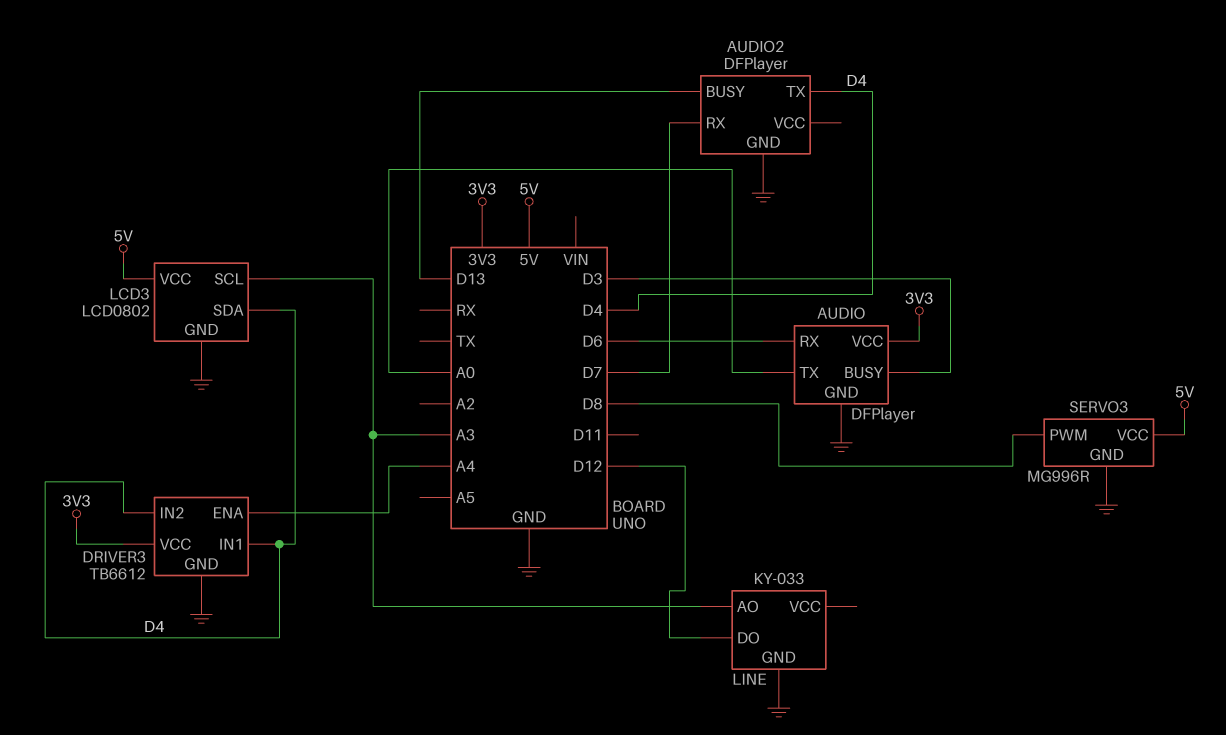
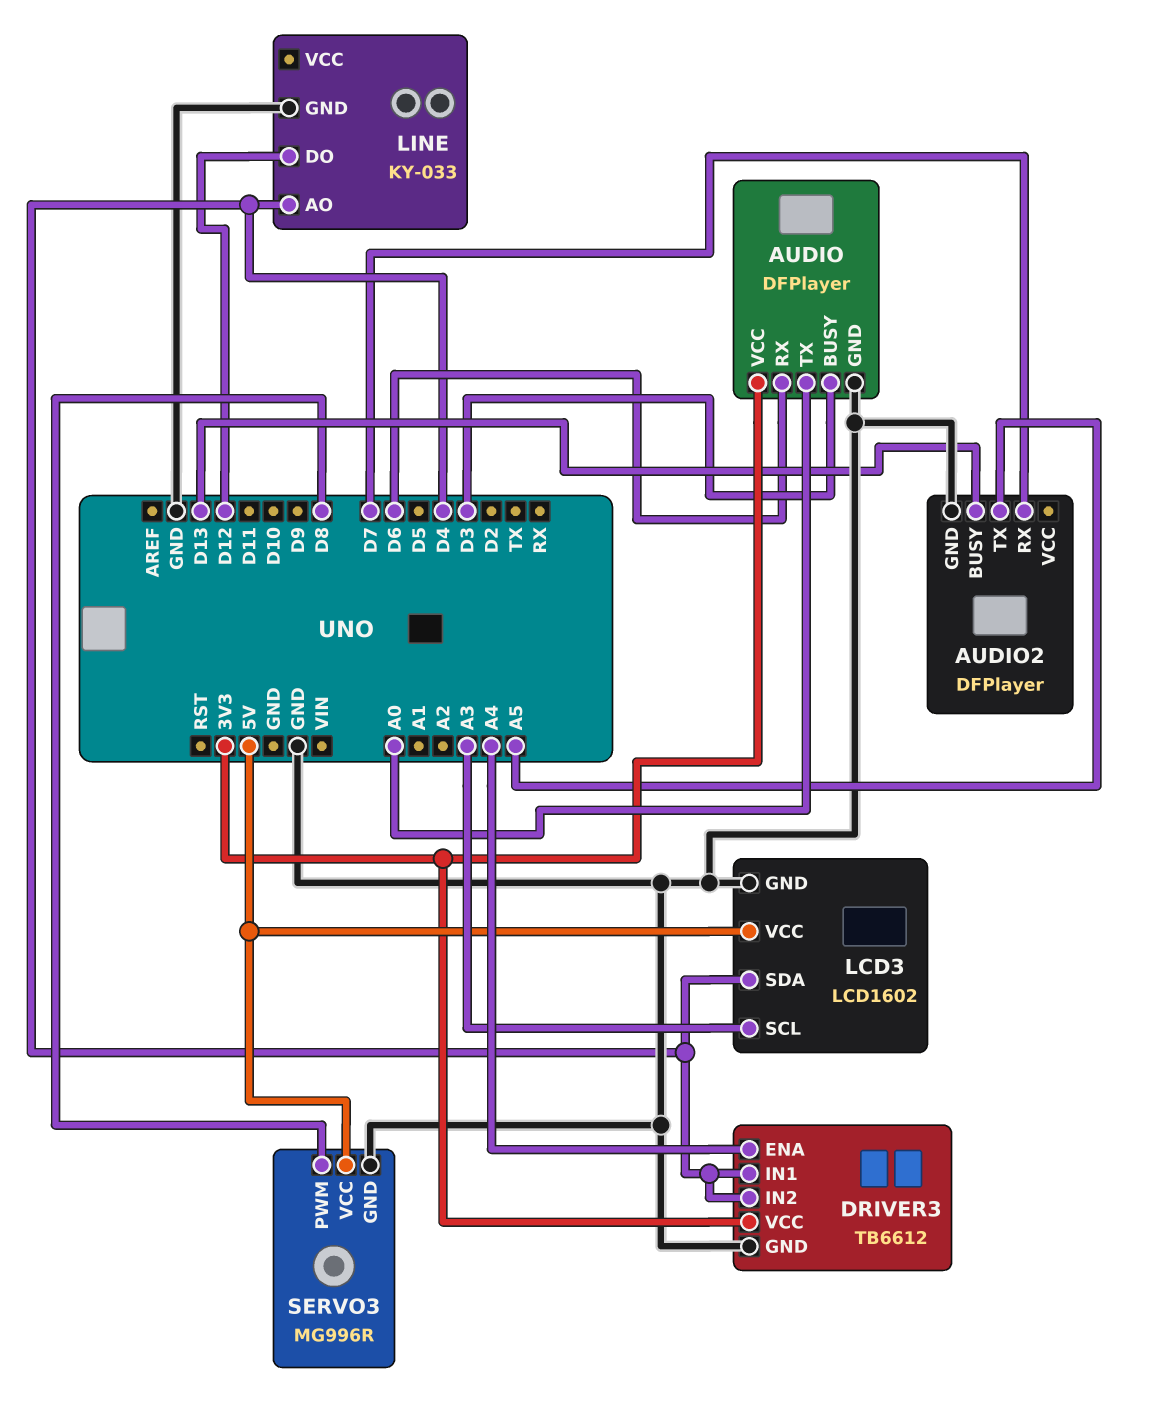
AUDIO2 pin TX: D4 -> A5
LCD3: LCD0802 -> LCD1602
LINE pin AO: A3 -> D4

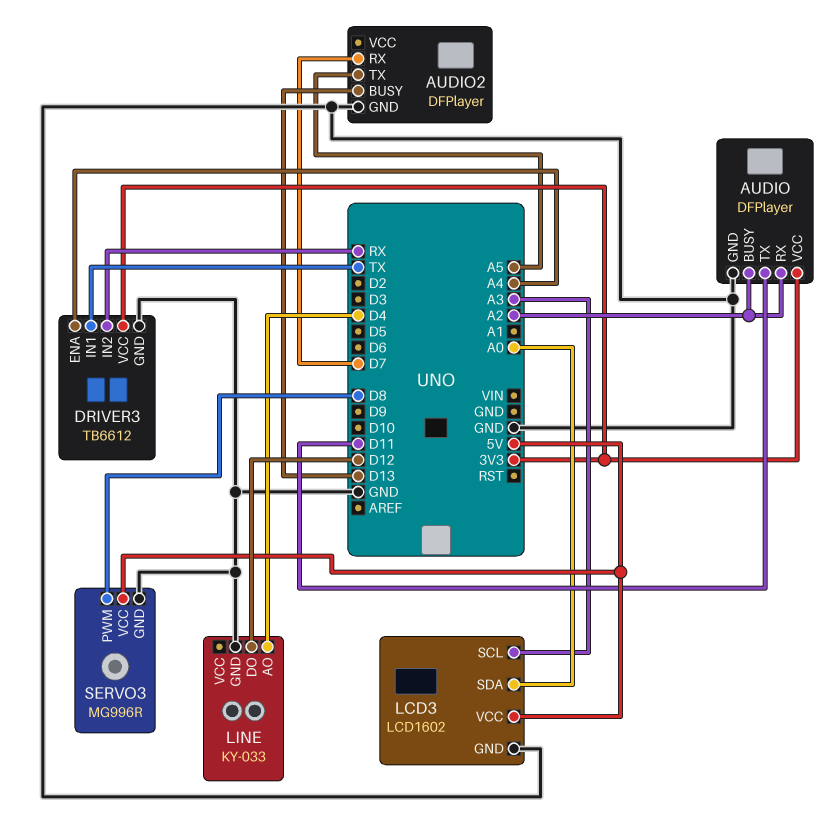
AUDIO pin BUSY: D3 -> A2
AUDIO pin RX: D6 -> A2
AUDIO pin TX: A0 -> D11
DRIVER3 pin IN1: D4 -> TX
DRIVER3 pin IN2: D4 -> RX
LCD3 pin SDA: D4 -> A0

